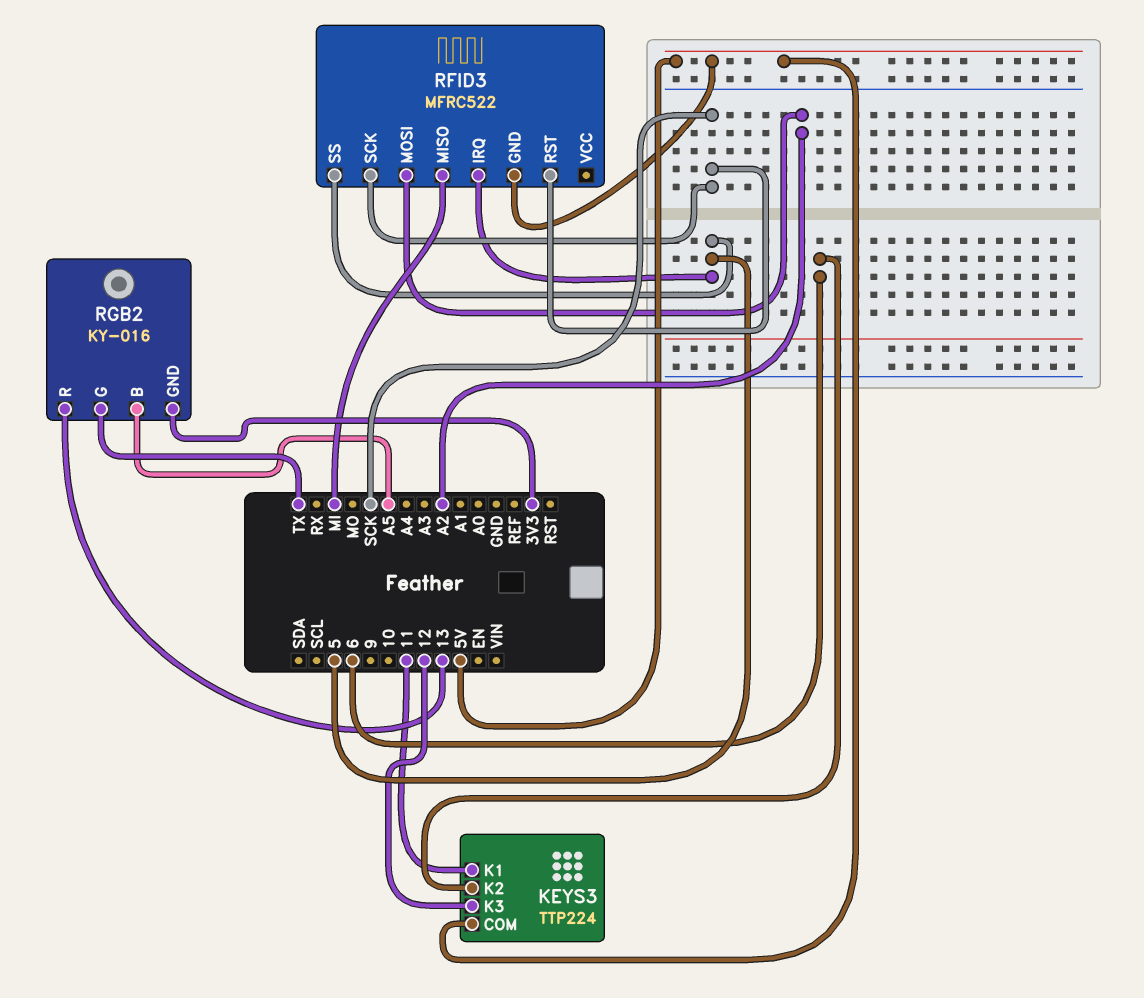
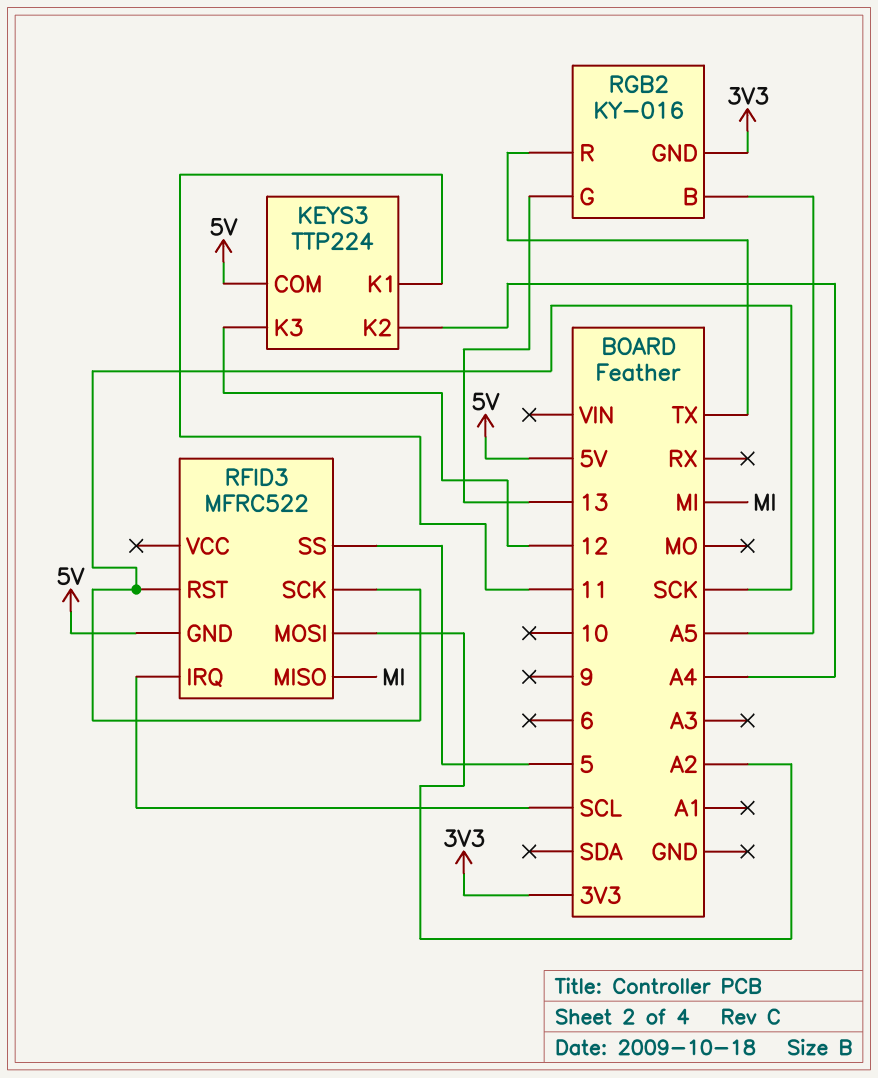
KEYS3 pin K2: 6 -> A4
RFID3 pin IRQ: 5 -> SCL
RGB2 pin G: TX -> 13
RGB2 pin R: 13 -> TX

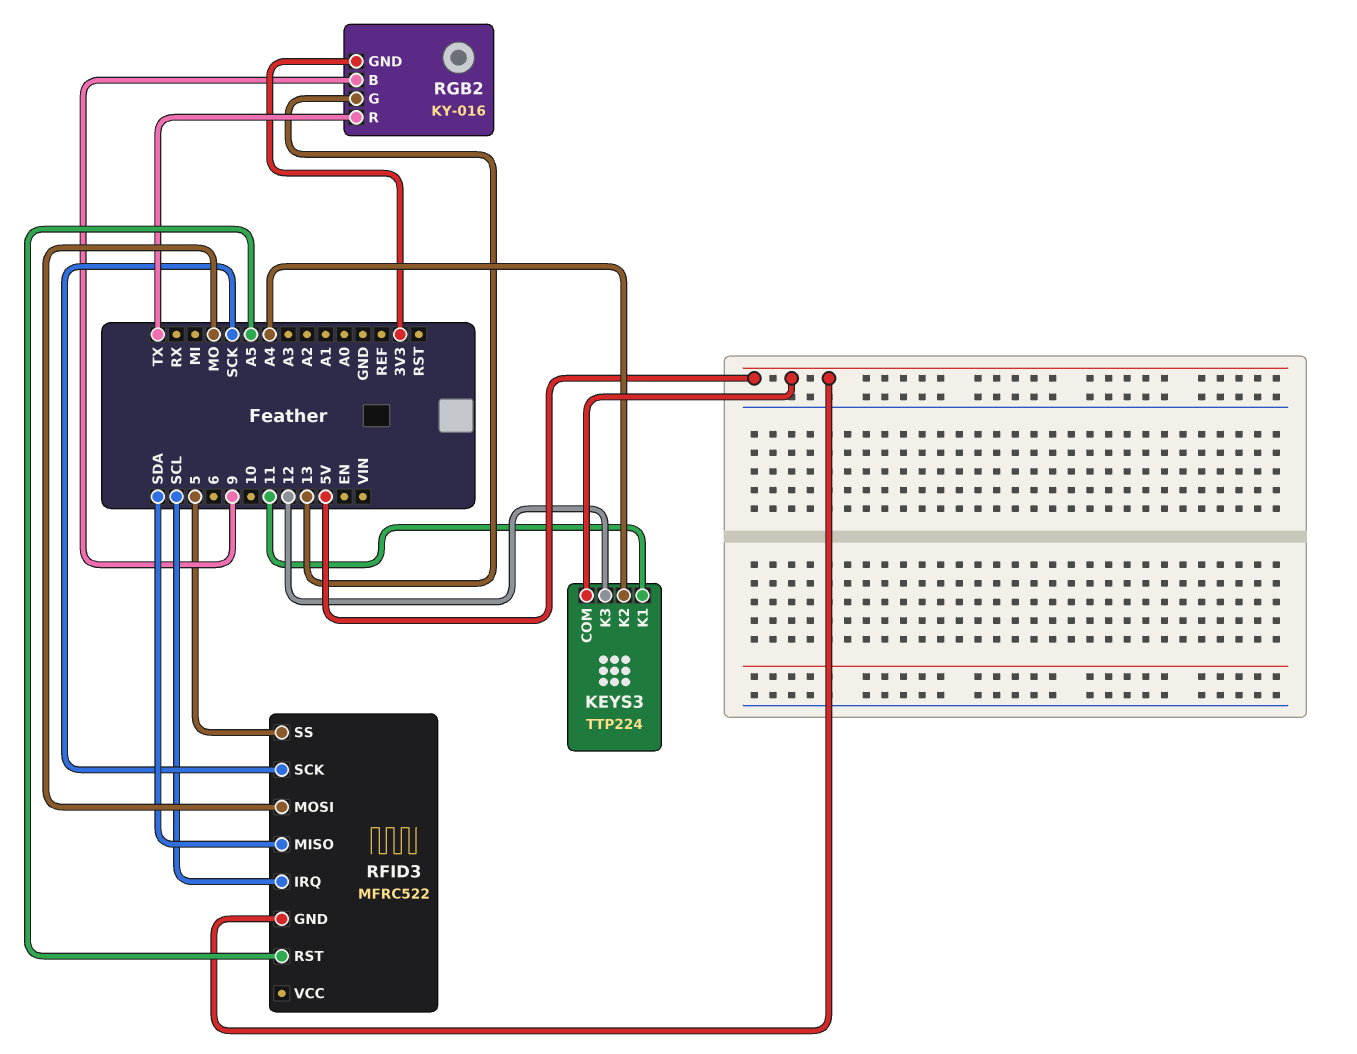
RFID3 pin MISO: MI -> SDA
RFID3 pin MOSI: A2 -> MO
RFID3 pin RST: SCK -> A5
RGB2 pin B: A5 -> 9

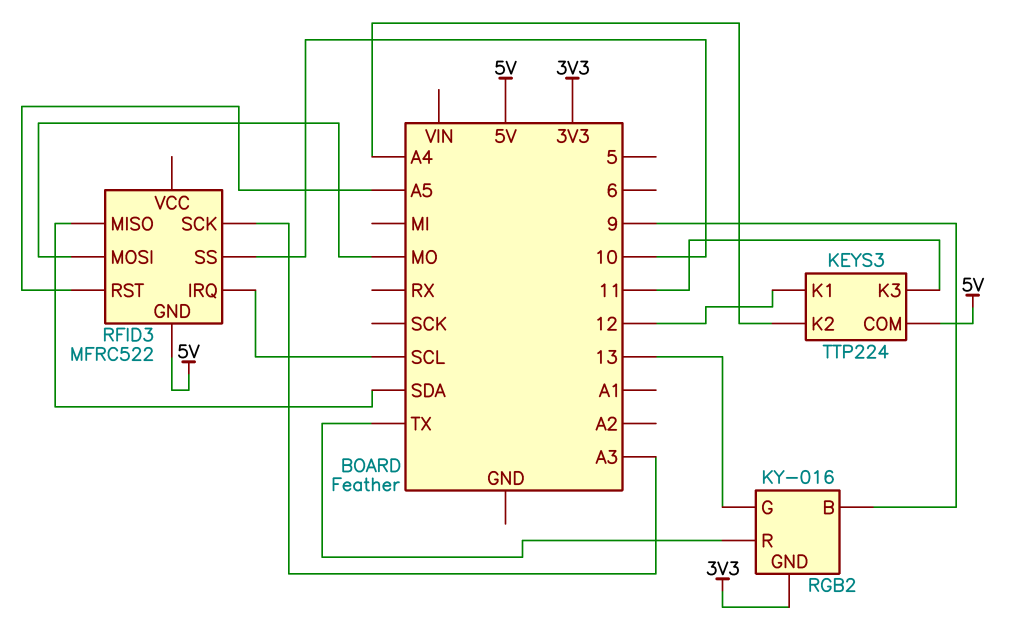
KEYS3 pin K1: 11 -> 12
KEYS3 pin K3: 12 -> 11
RFID3 pin SCK: SCK -> A3
RFID3 pin SS: 5 -> 10

